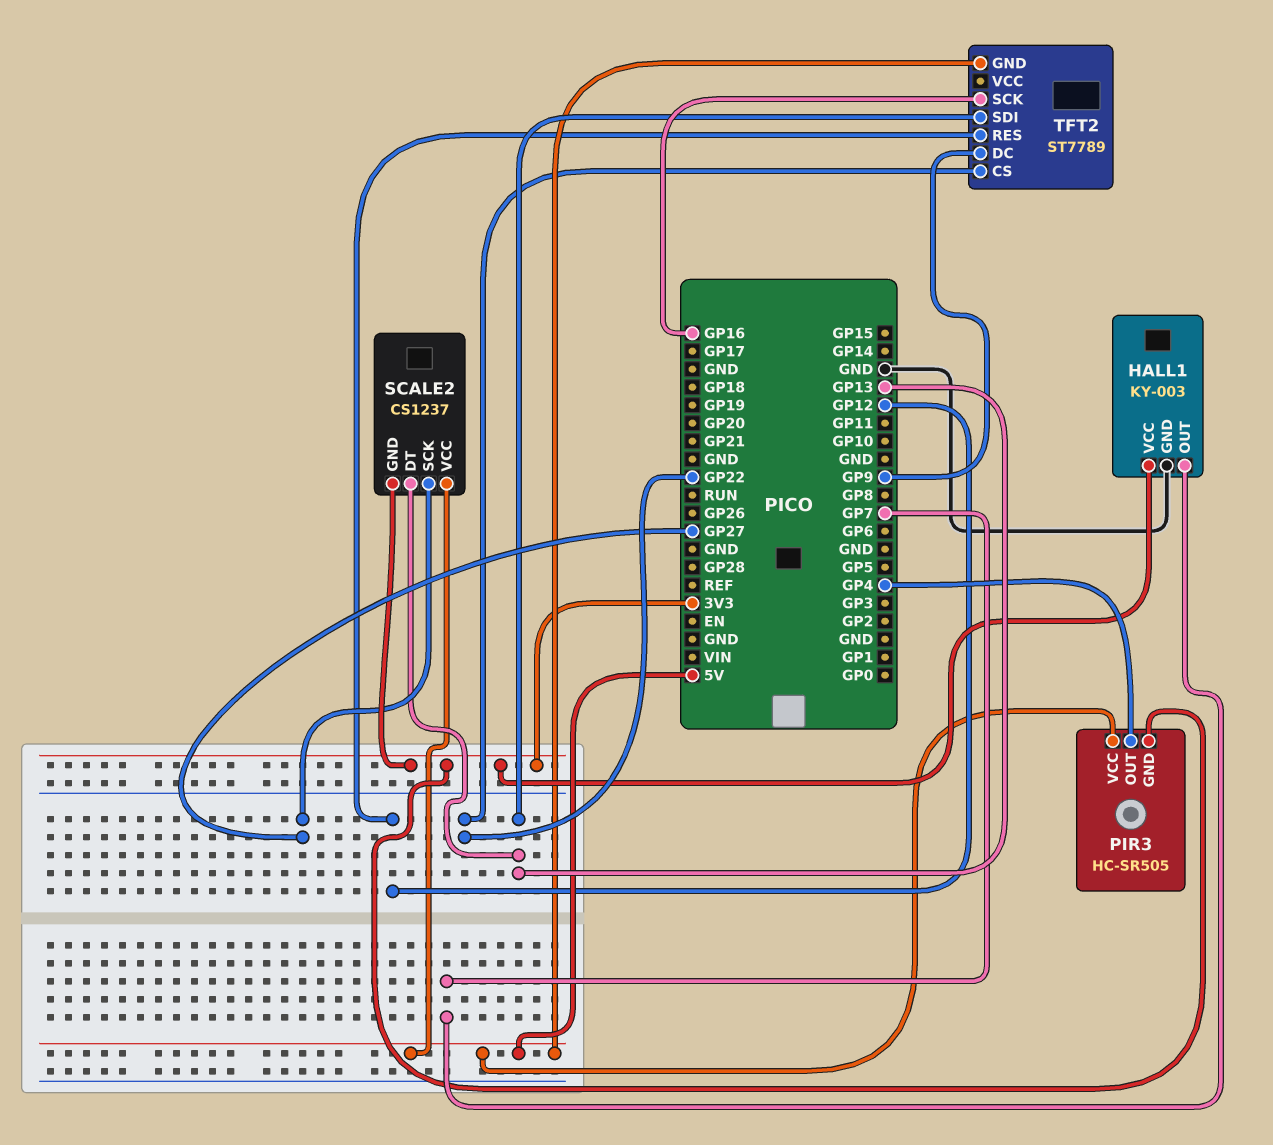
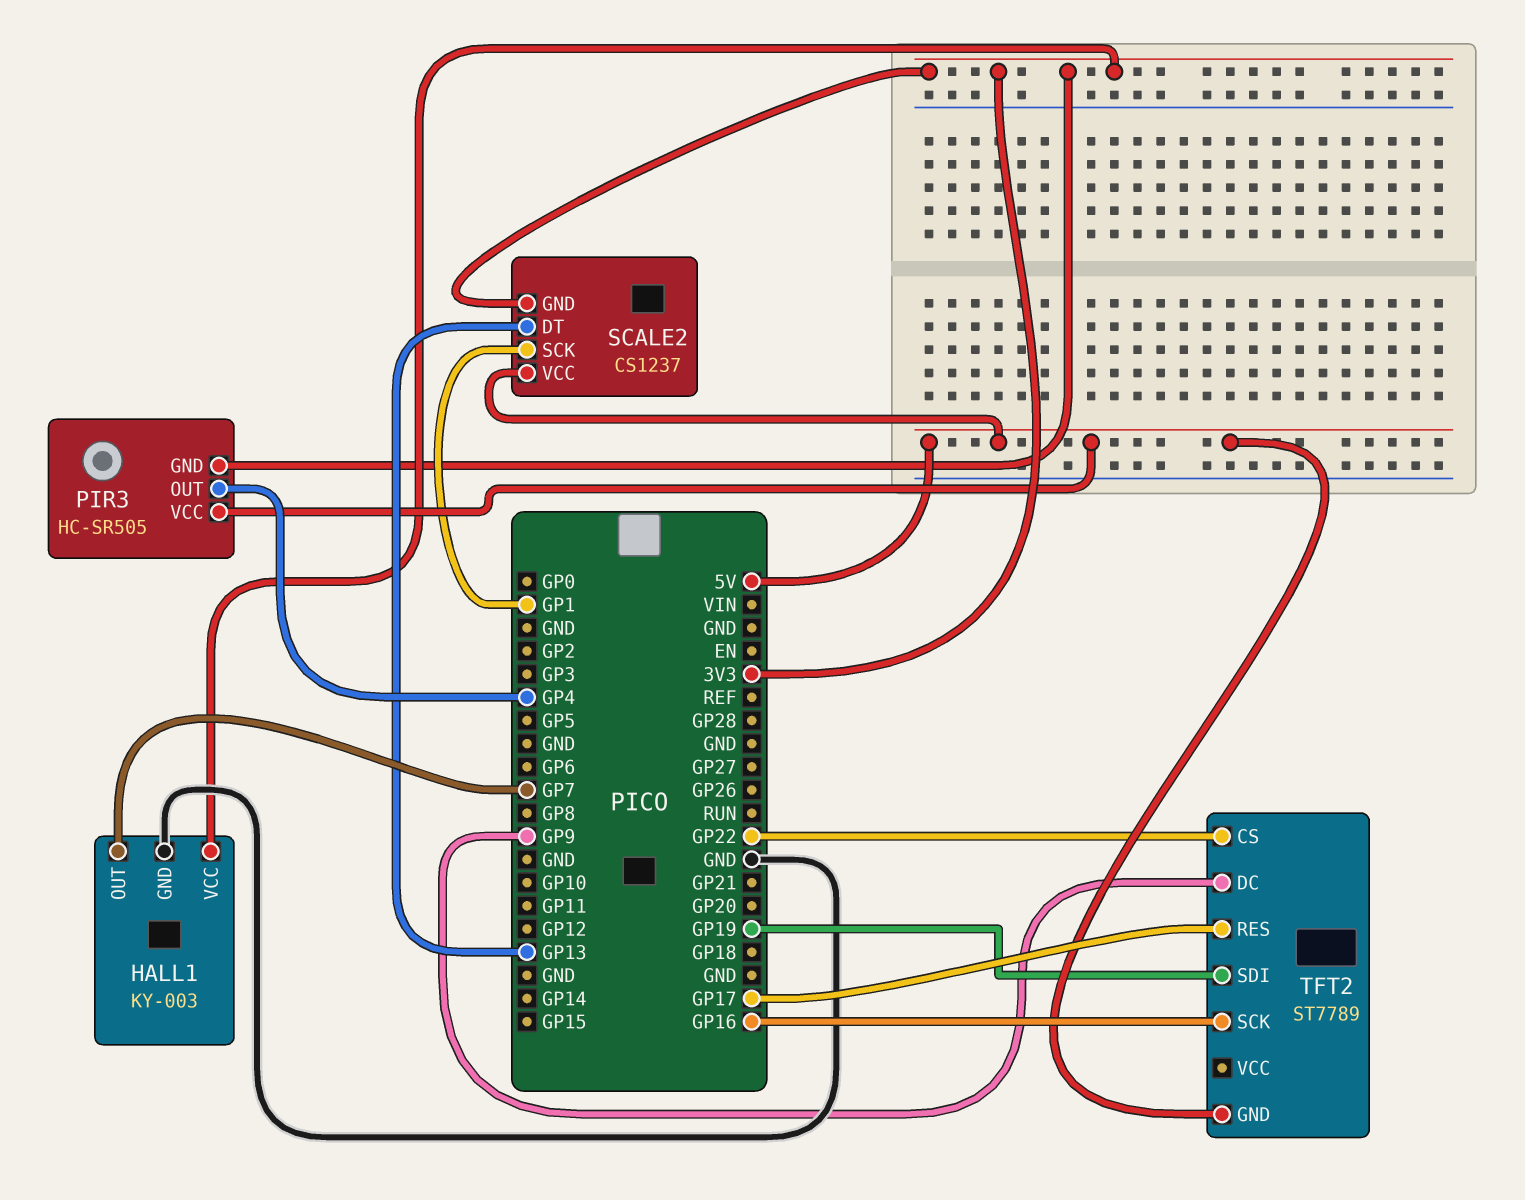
SCALE2 pin SCK: GP27 -> GP1
TFT2 pin RES: GP12 -> GP17
TFT2 pin SDI: GP13 -> GP19

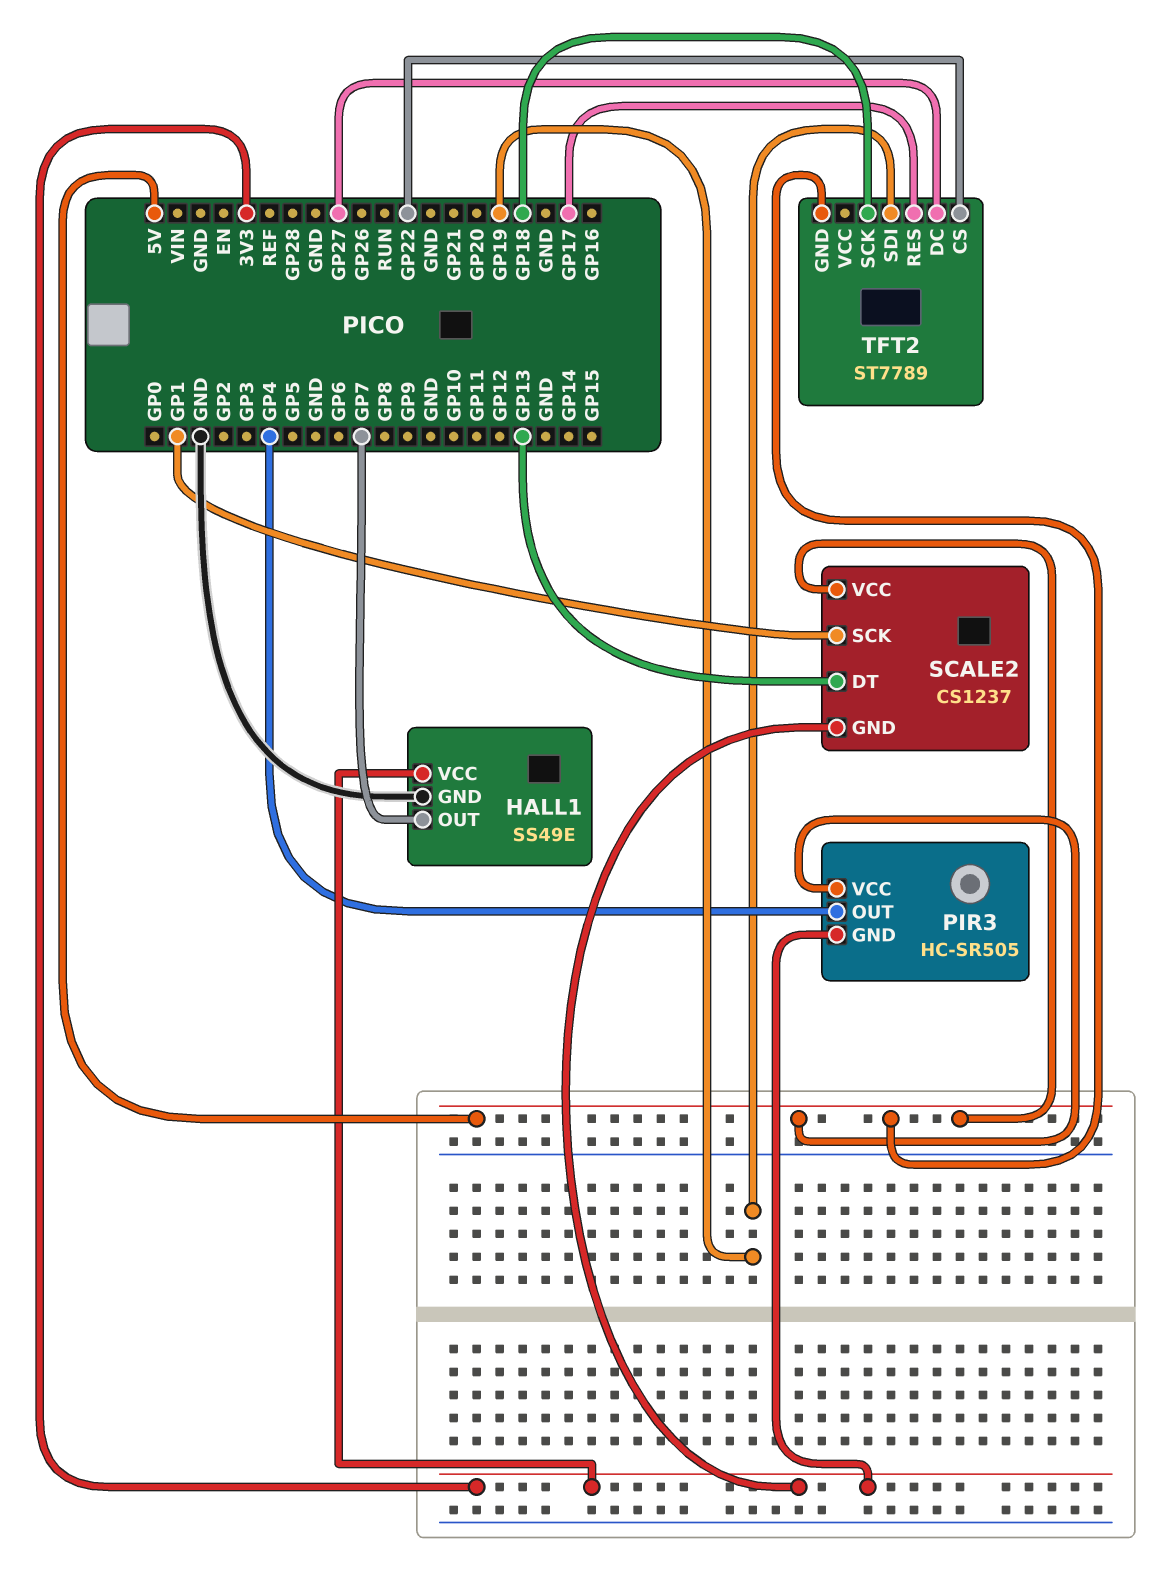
HALL1: KY-003 -> SS49E
TFT2 pin DC: GP9 -> GP27
TFT2 pin SCK: GP16 -> GP18

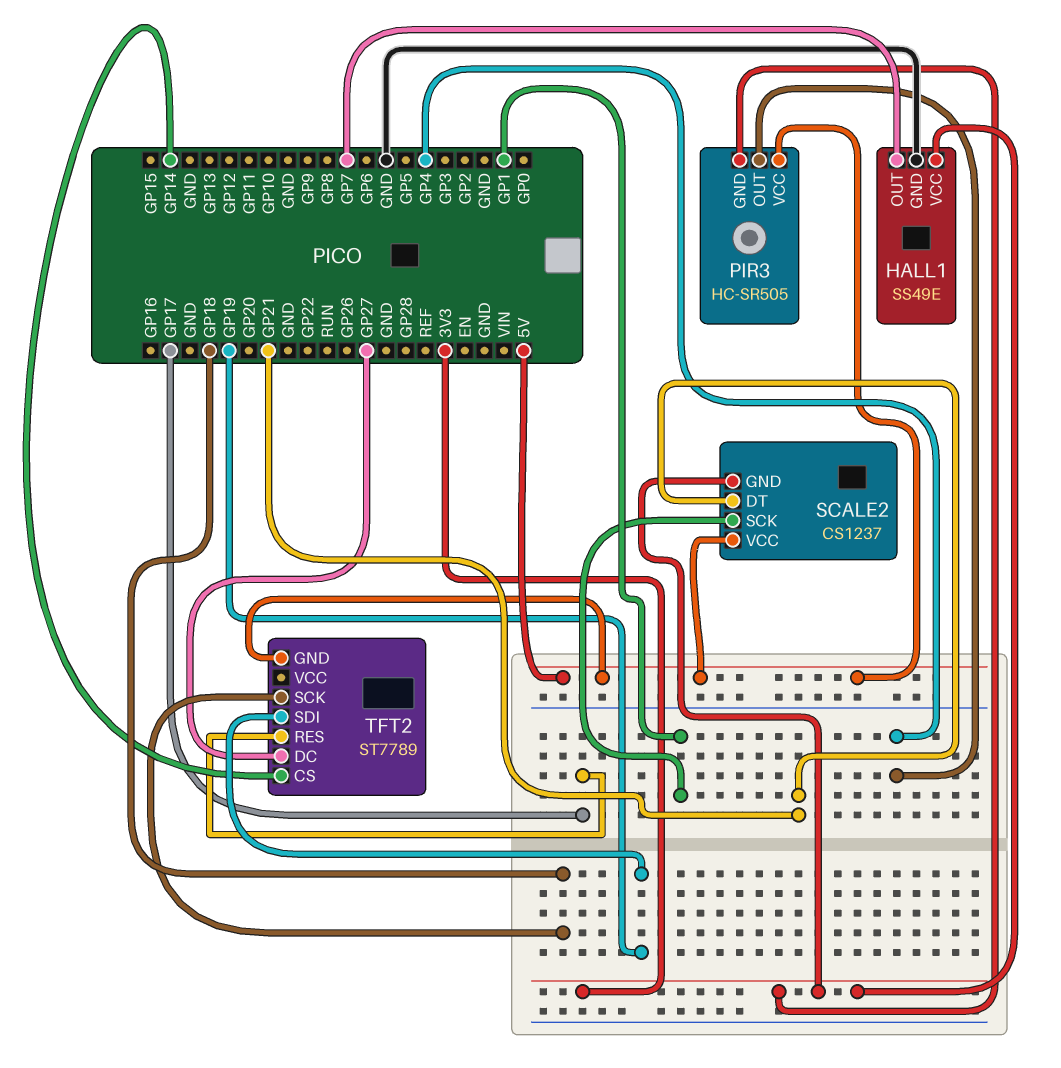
SCALE2 pin DT: GP13 -> GP21
TFT2 pin CS: GP22 -> GP14

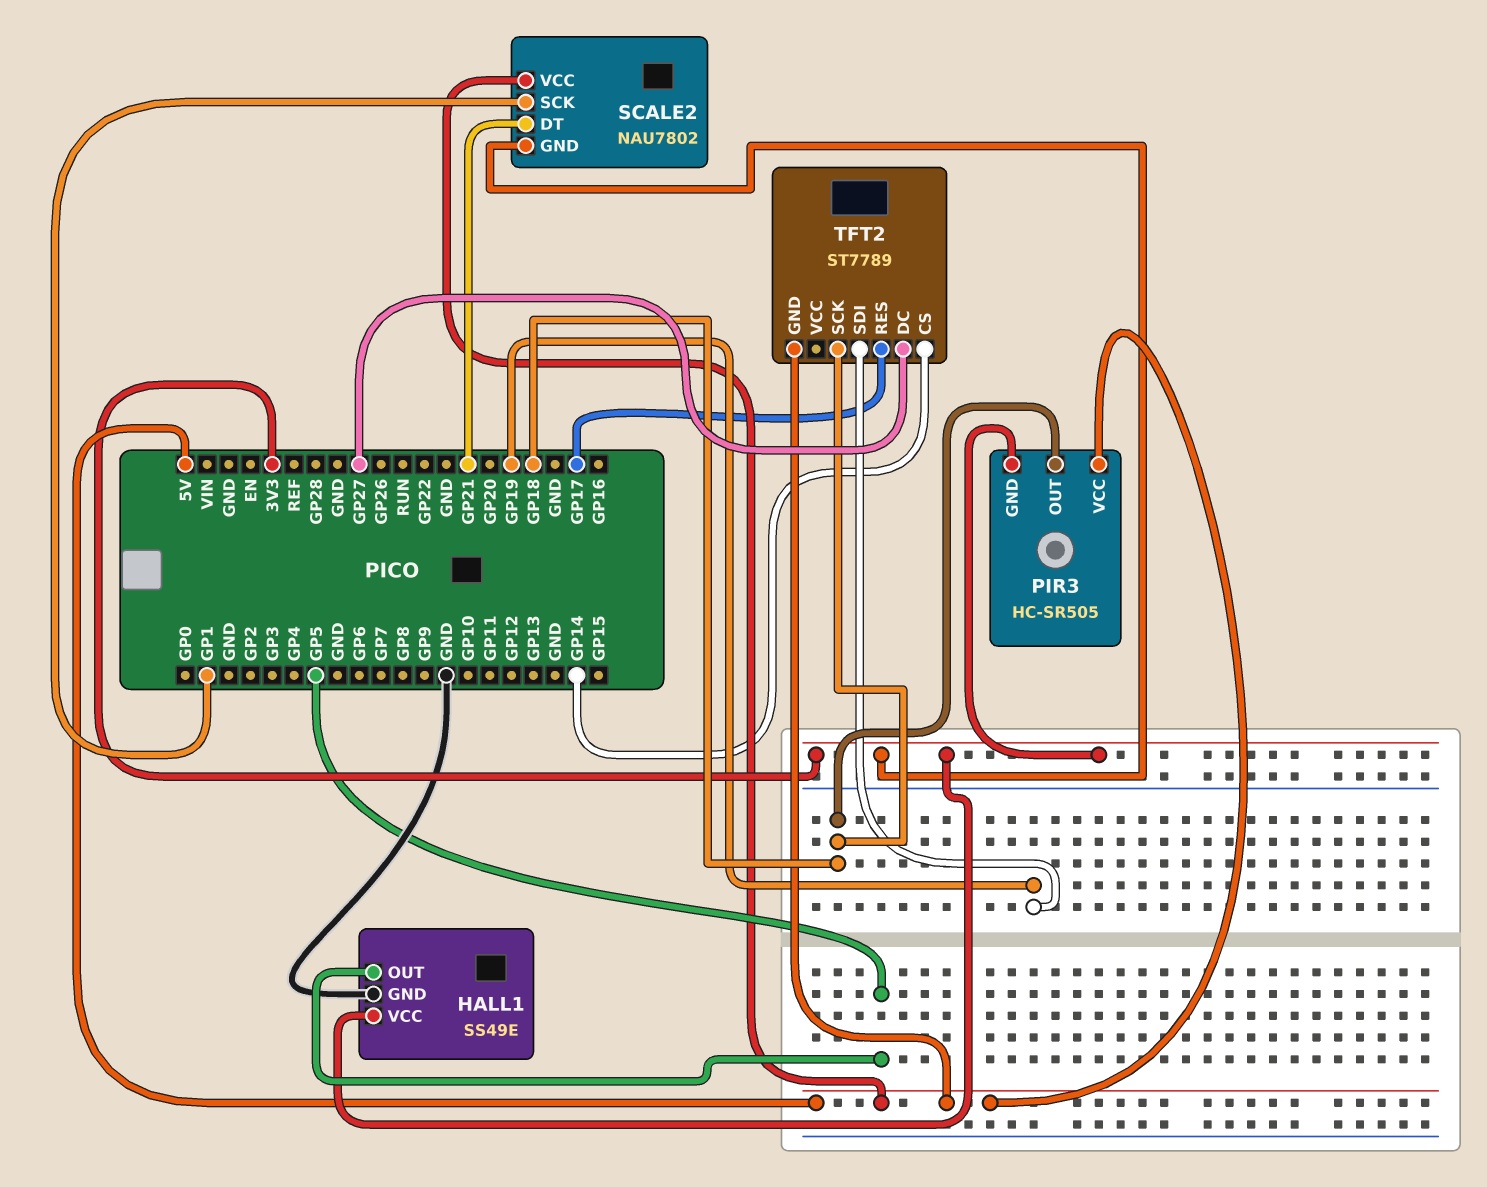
HALL1 pin OUT: GP7 -> GP5
PIR3 pin OUT: GP4 -> GP18
SCALE2: CS1237 -> NAU7802

